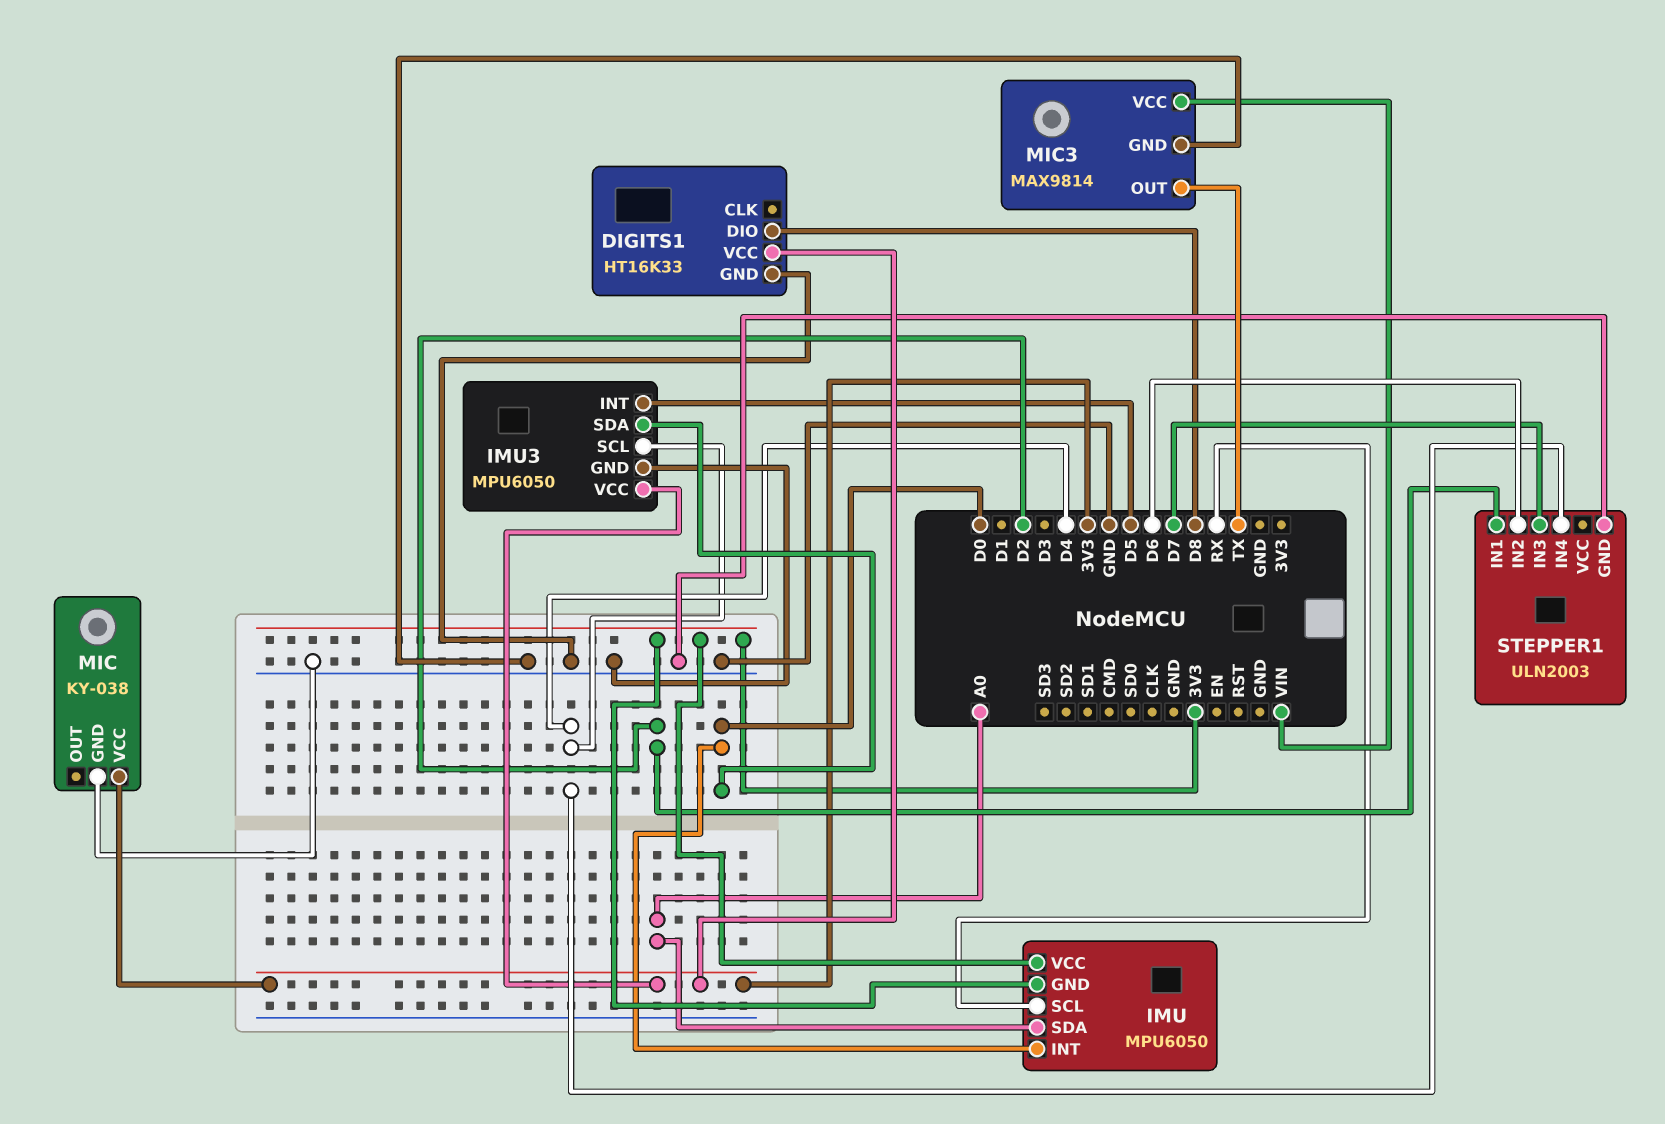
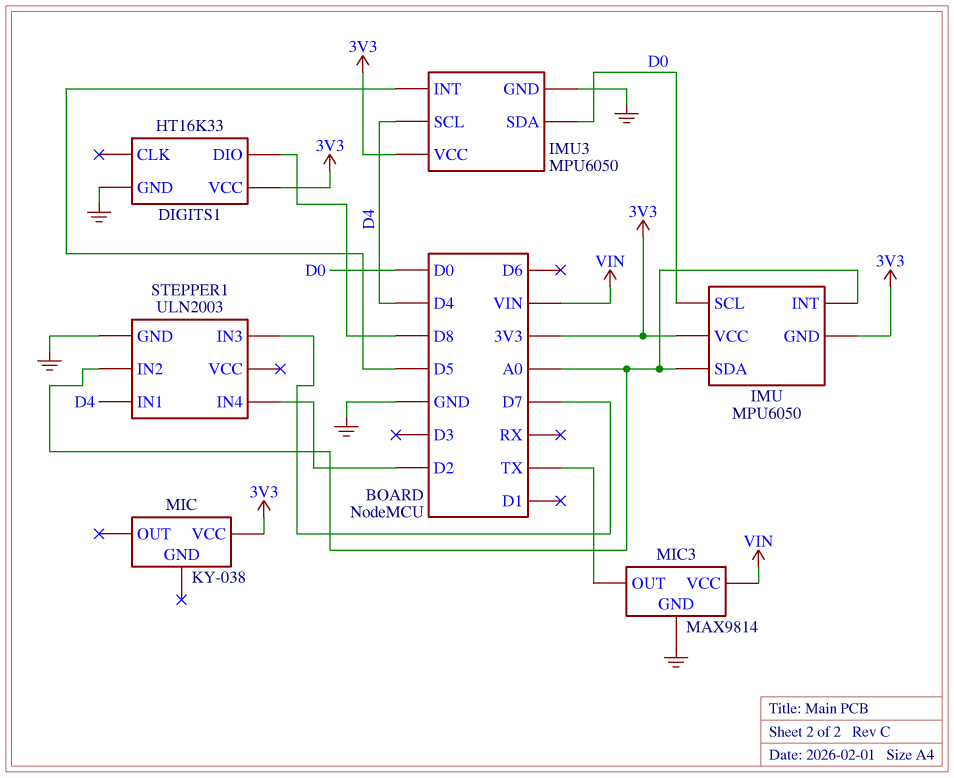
IMU pin INT: D0 -> A0
IMU pin SCL: RX -> D0
MIC pin GND: GND -> none
STEPPER1 pin IN1: D2 -> D4
STEPPER1 pin IN2: D6 -> A0
STEPPER1 pin IN4: D4 -> D2

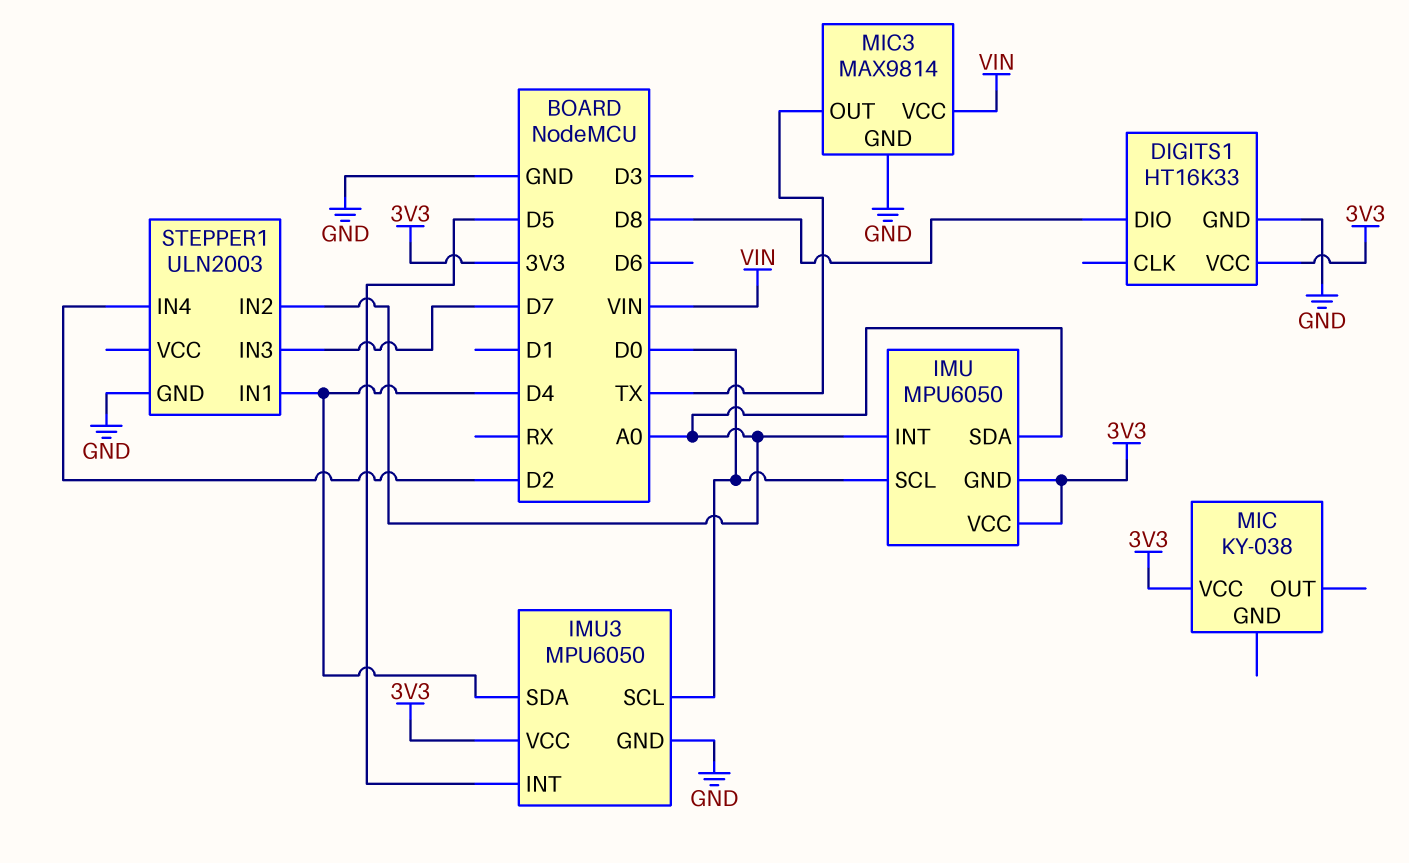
IMU3 pin SCL: D4 -> D0
IMU3 pin SDA: D0 -> D4

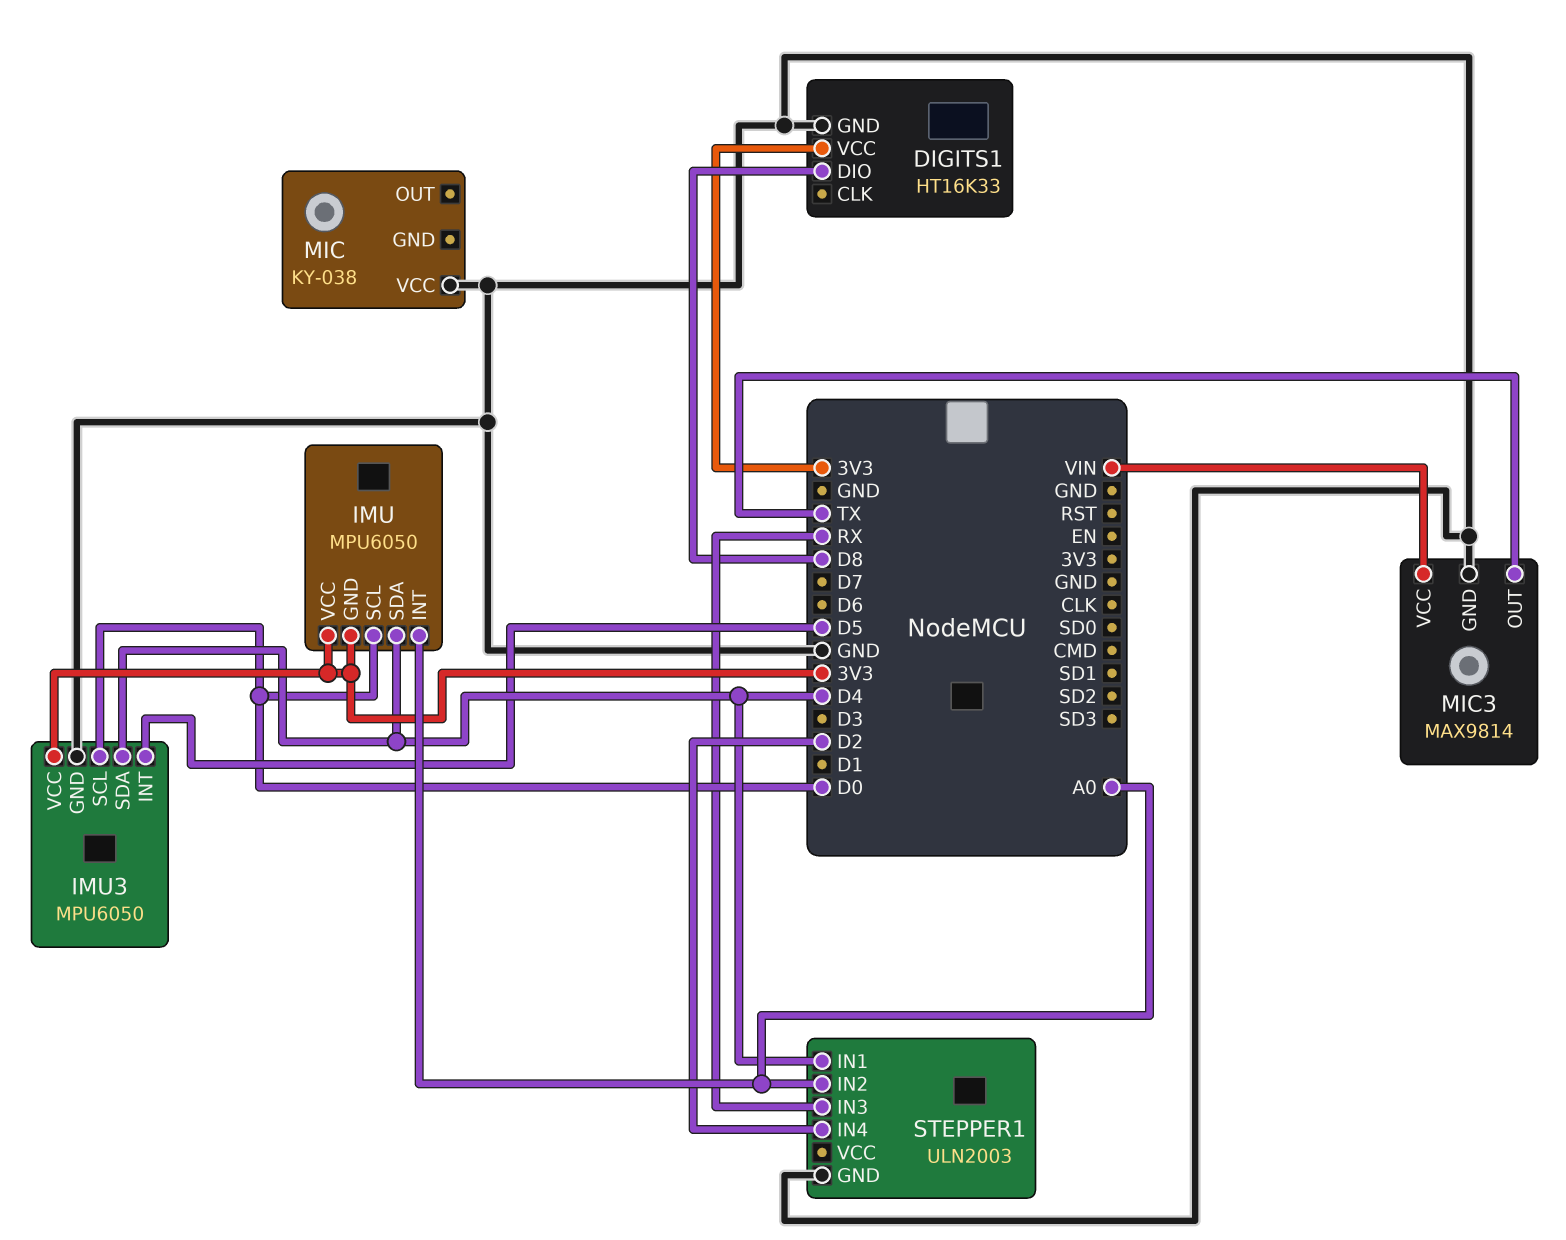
IMU pin SDA: A0 -> D4
MIC pin VCC: 3V3 -> GND
STEPPER1 pin IN3: D7 -> RX

